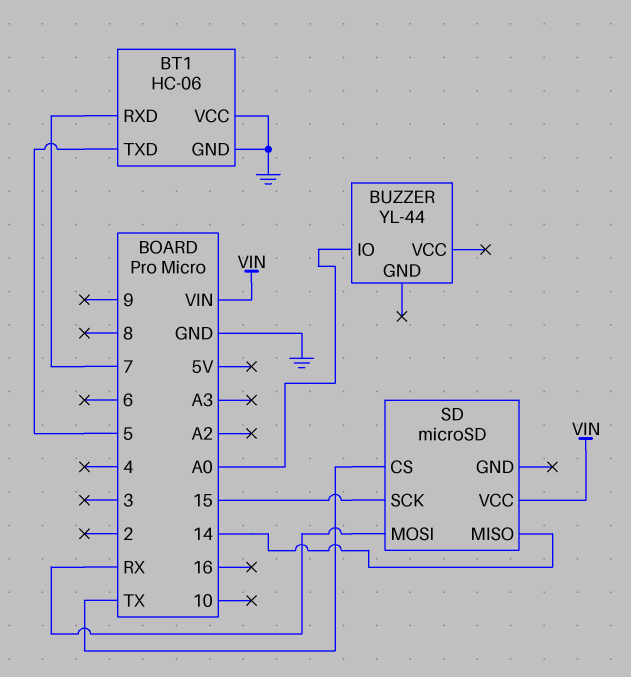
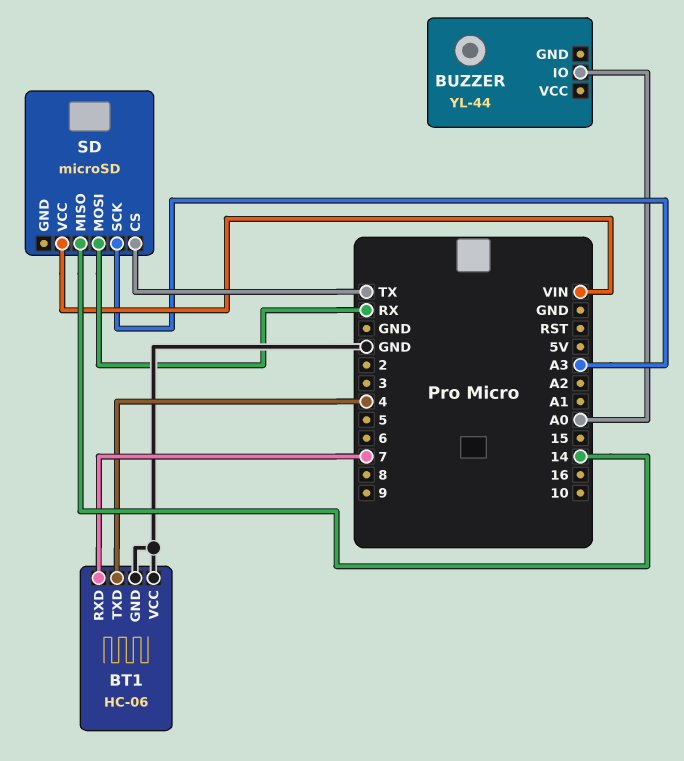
BT1 pin TXD: 5 -> 4
SD pin SCK: 15 -> A3

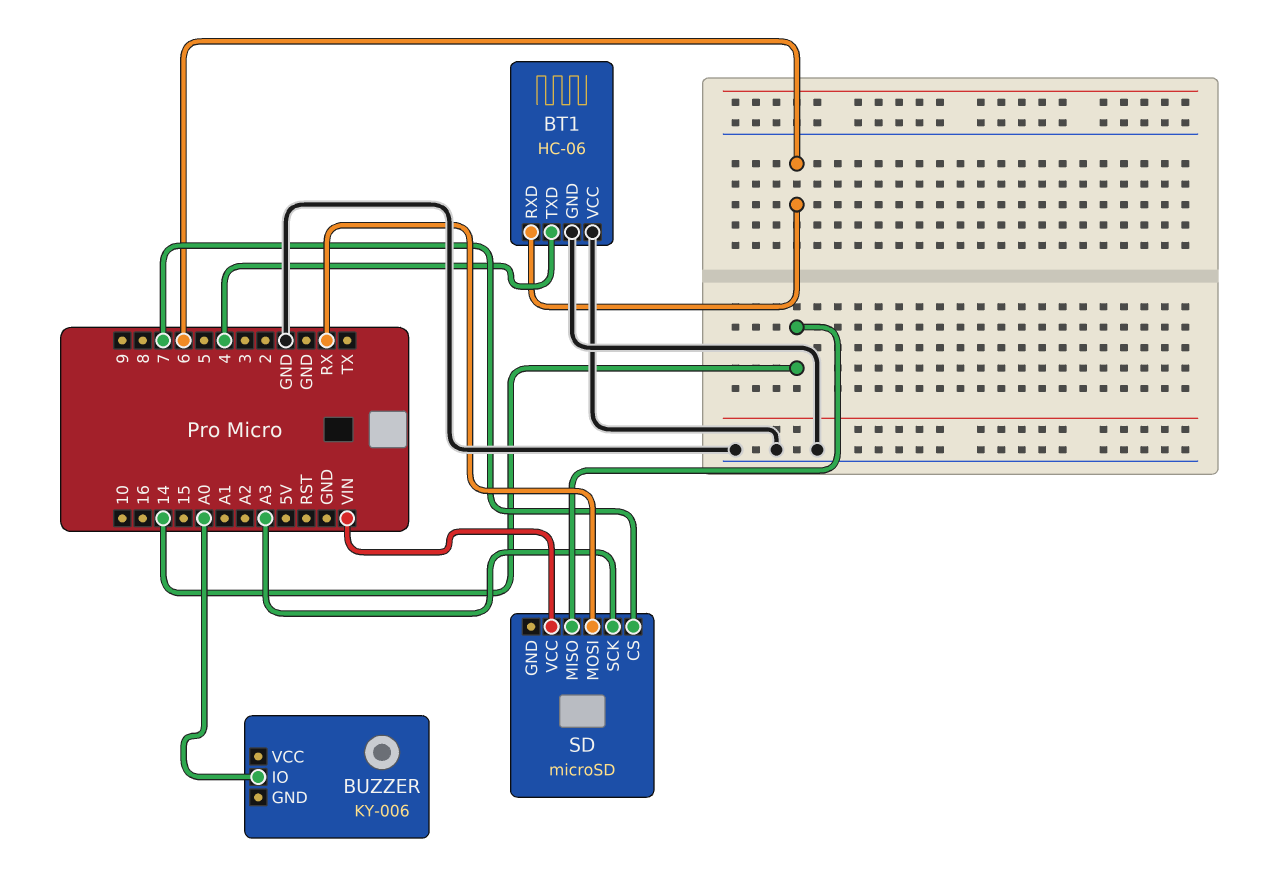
BT1 pin RXD: 7 -> 6
BUZZER: YL-44 -> KY-006
SD pin CS: TX -> 7

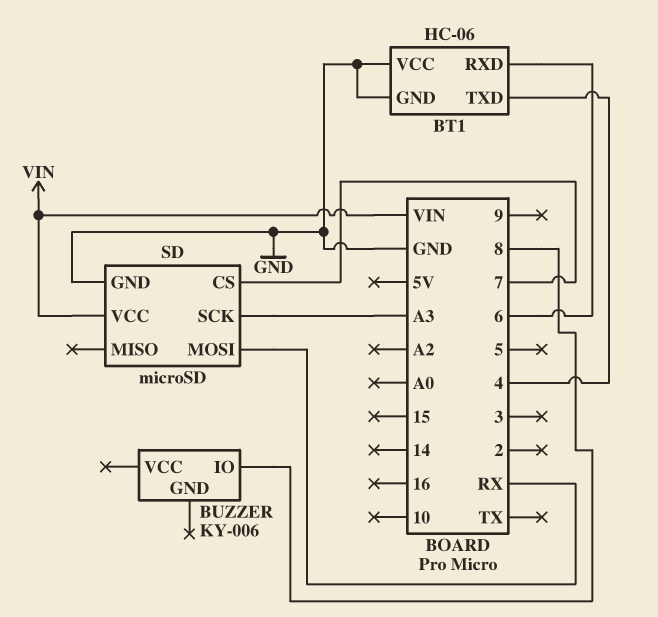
BUZZER pin IO: A0 -> 8
SD pin GND: none -> GND
SD pin MISO: 14 -> none

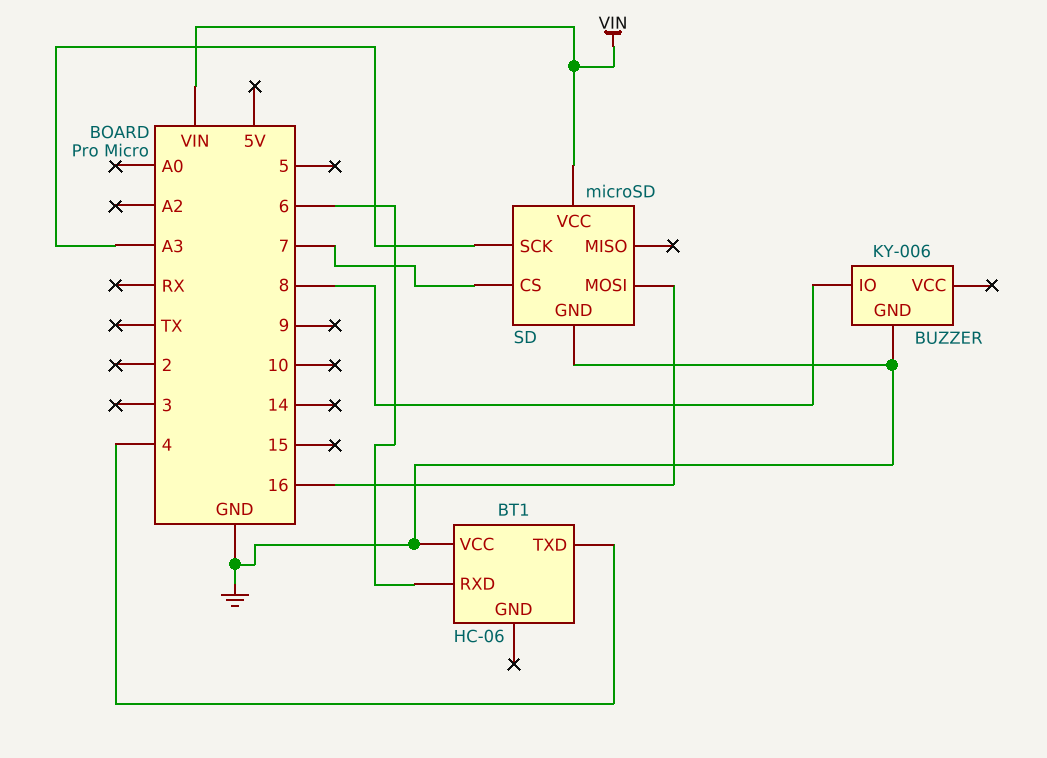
BT1 pin GND: GND -> none
BUZZER pin GND: none -> GND
SD pin MOSI: RX -> 16

